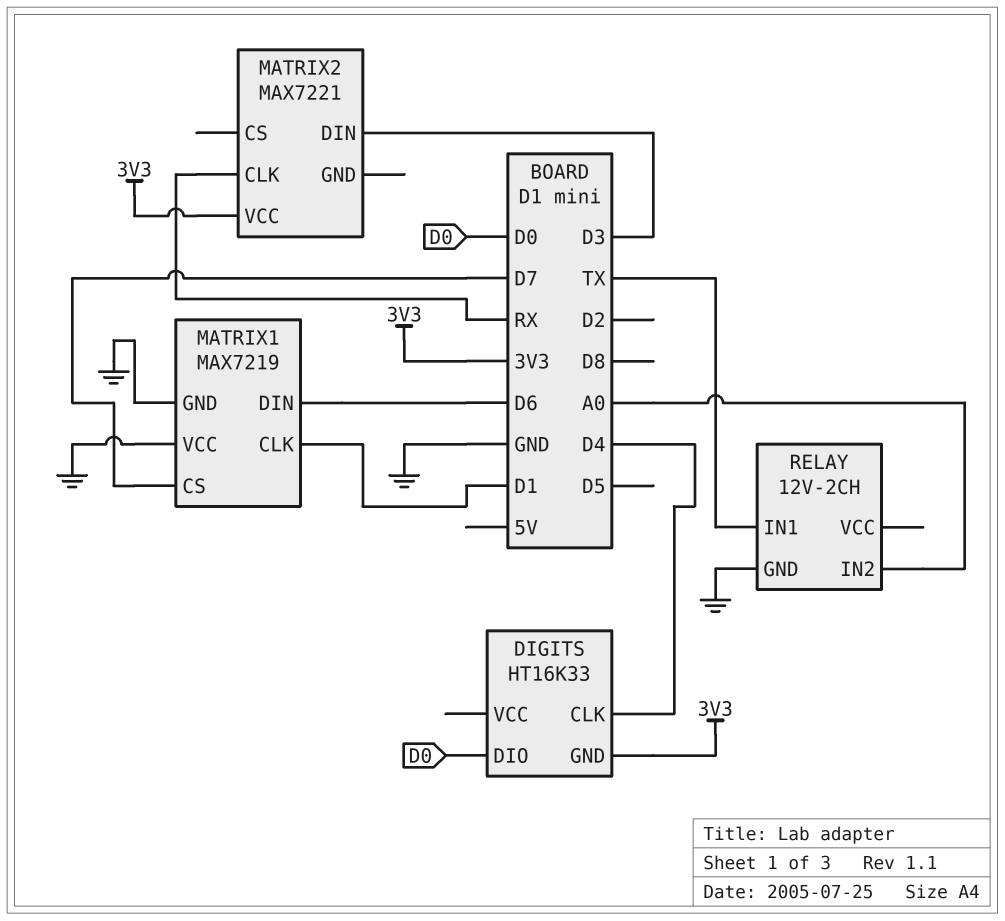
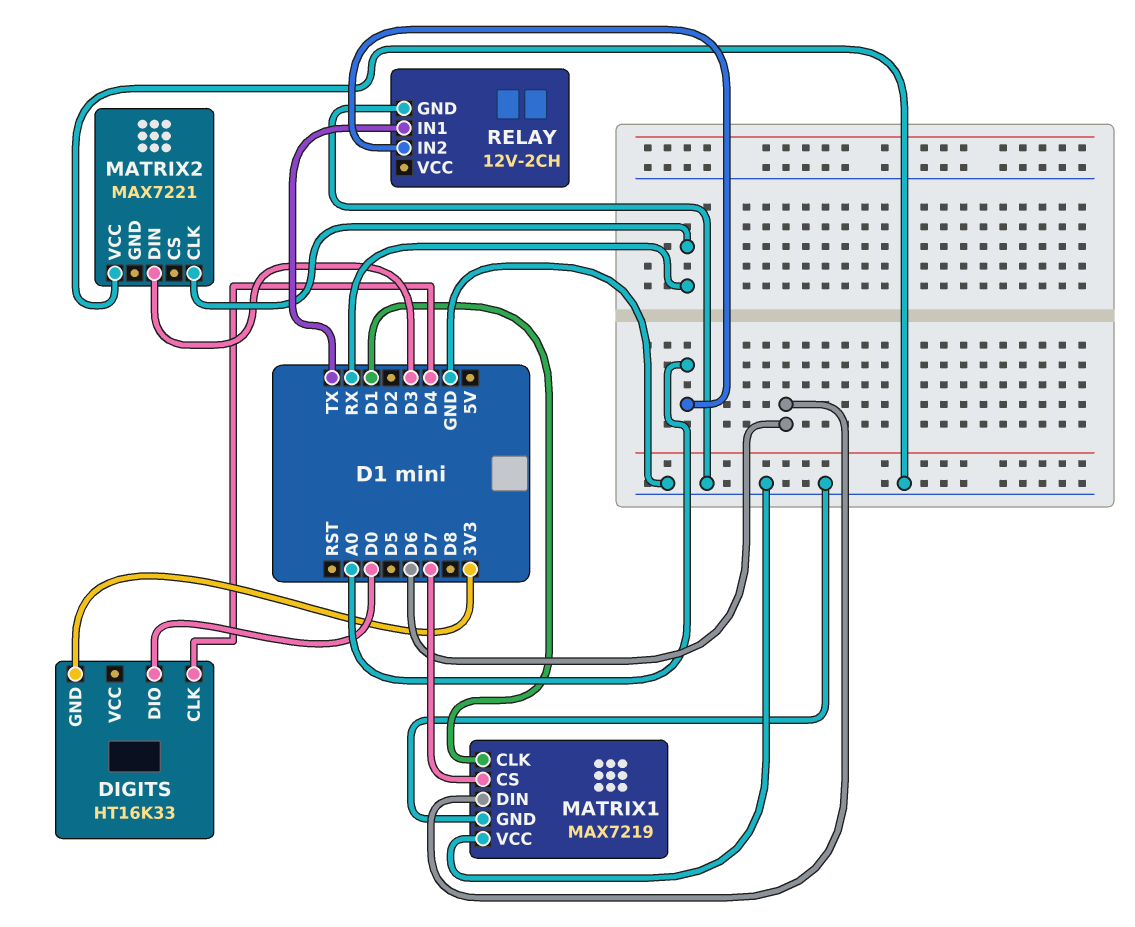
MATRIX2 pin VCC: 3V3 -> GND

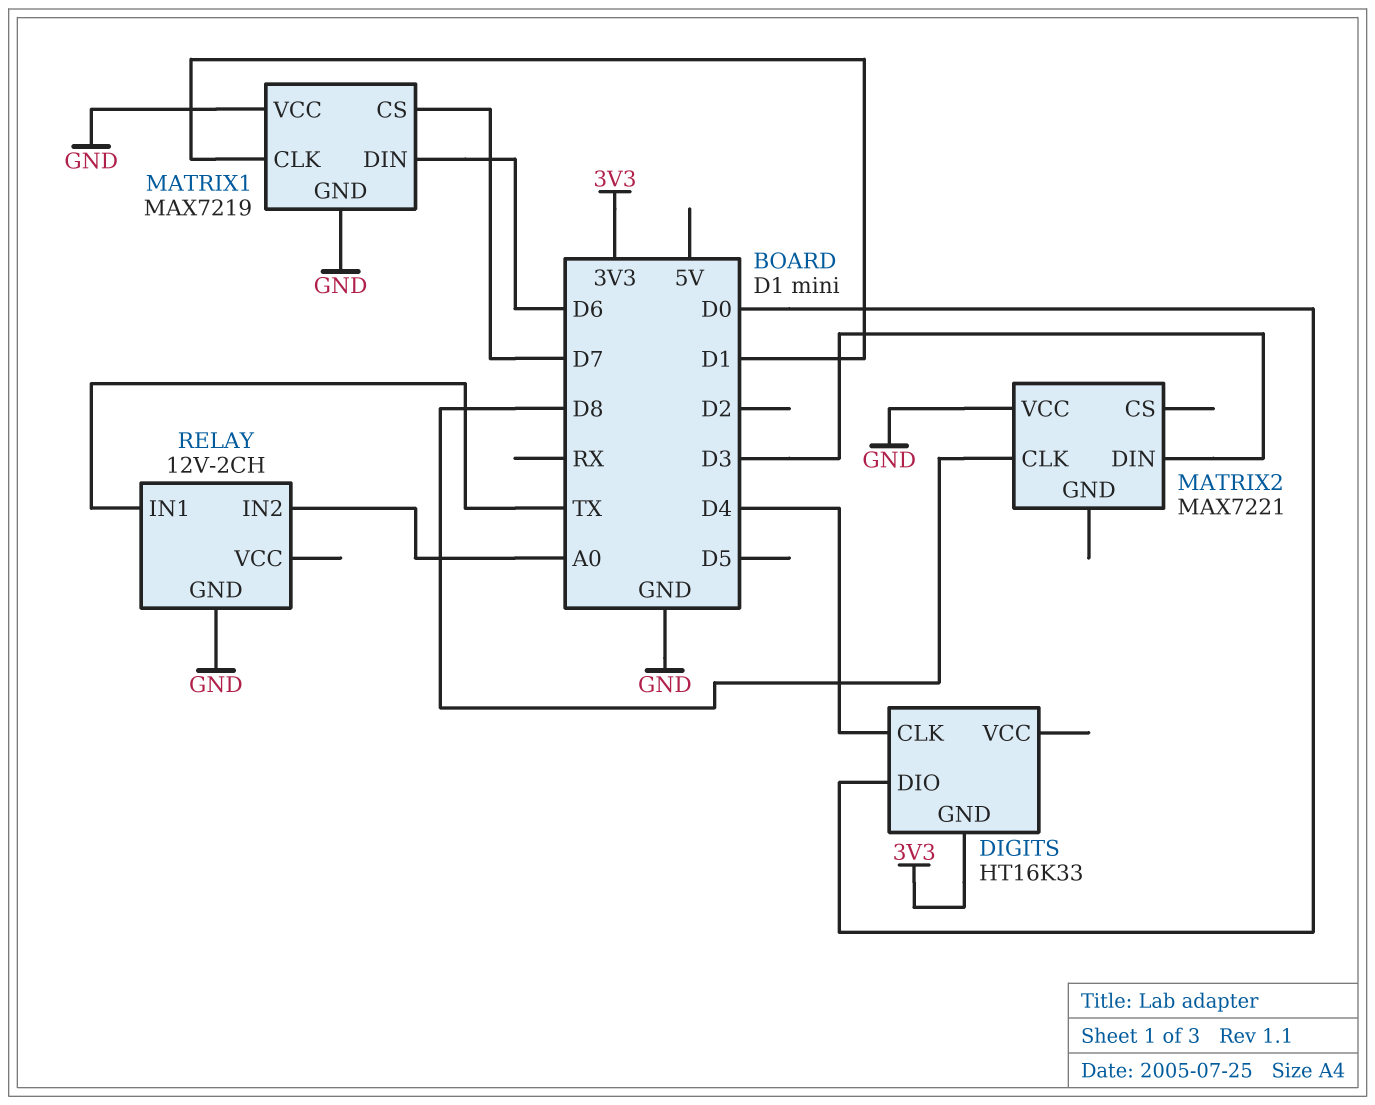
MATRIX2 pin CLK: RX -> D8

